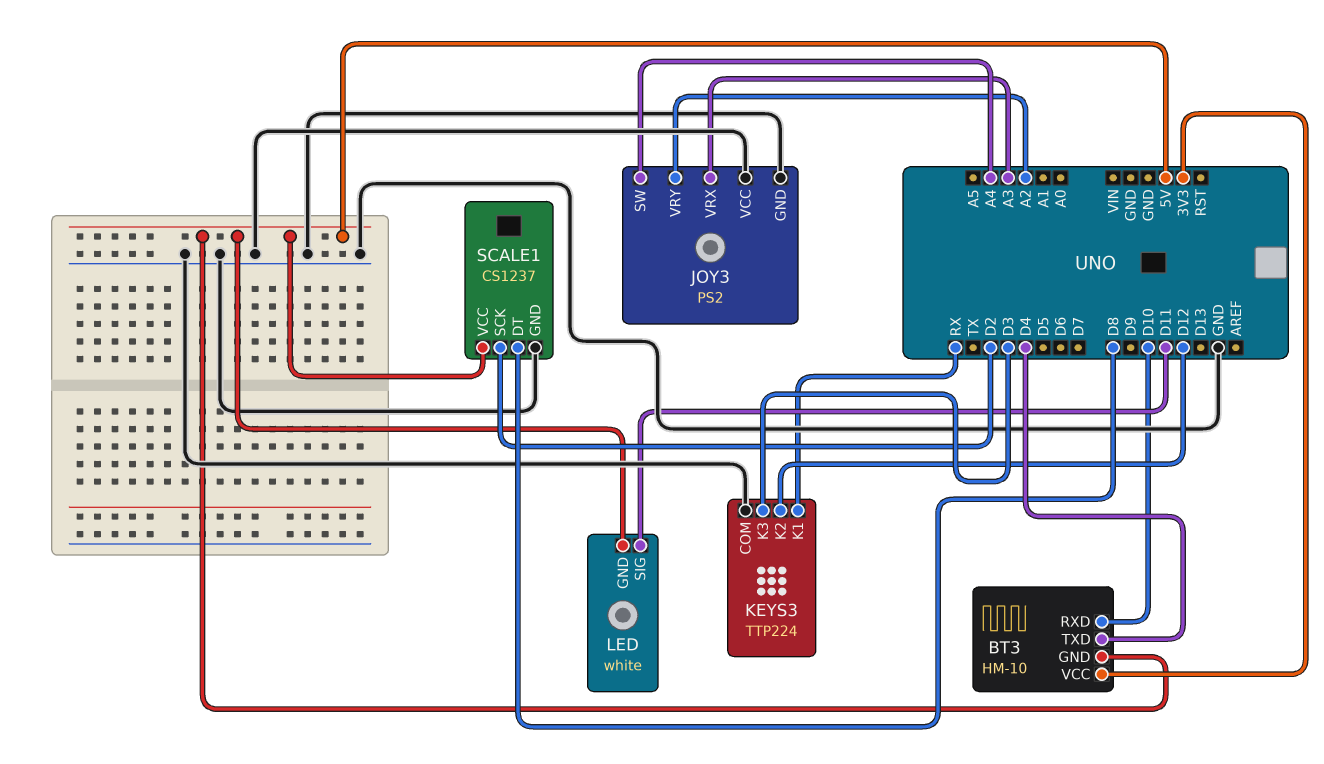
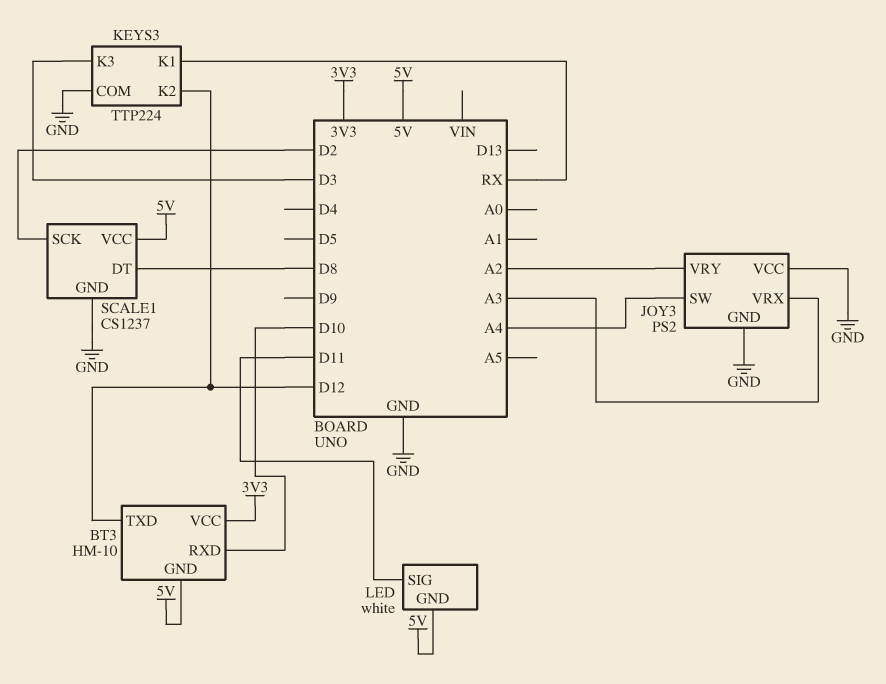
BT3 pin TXD: D4 -> D12

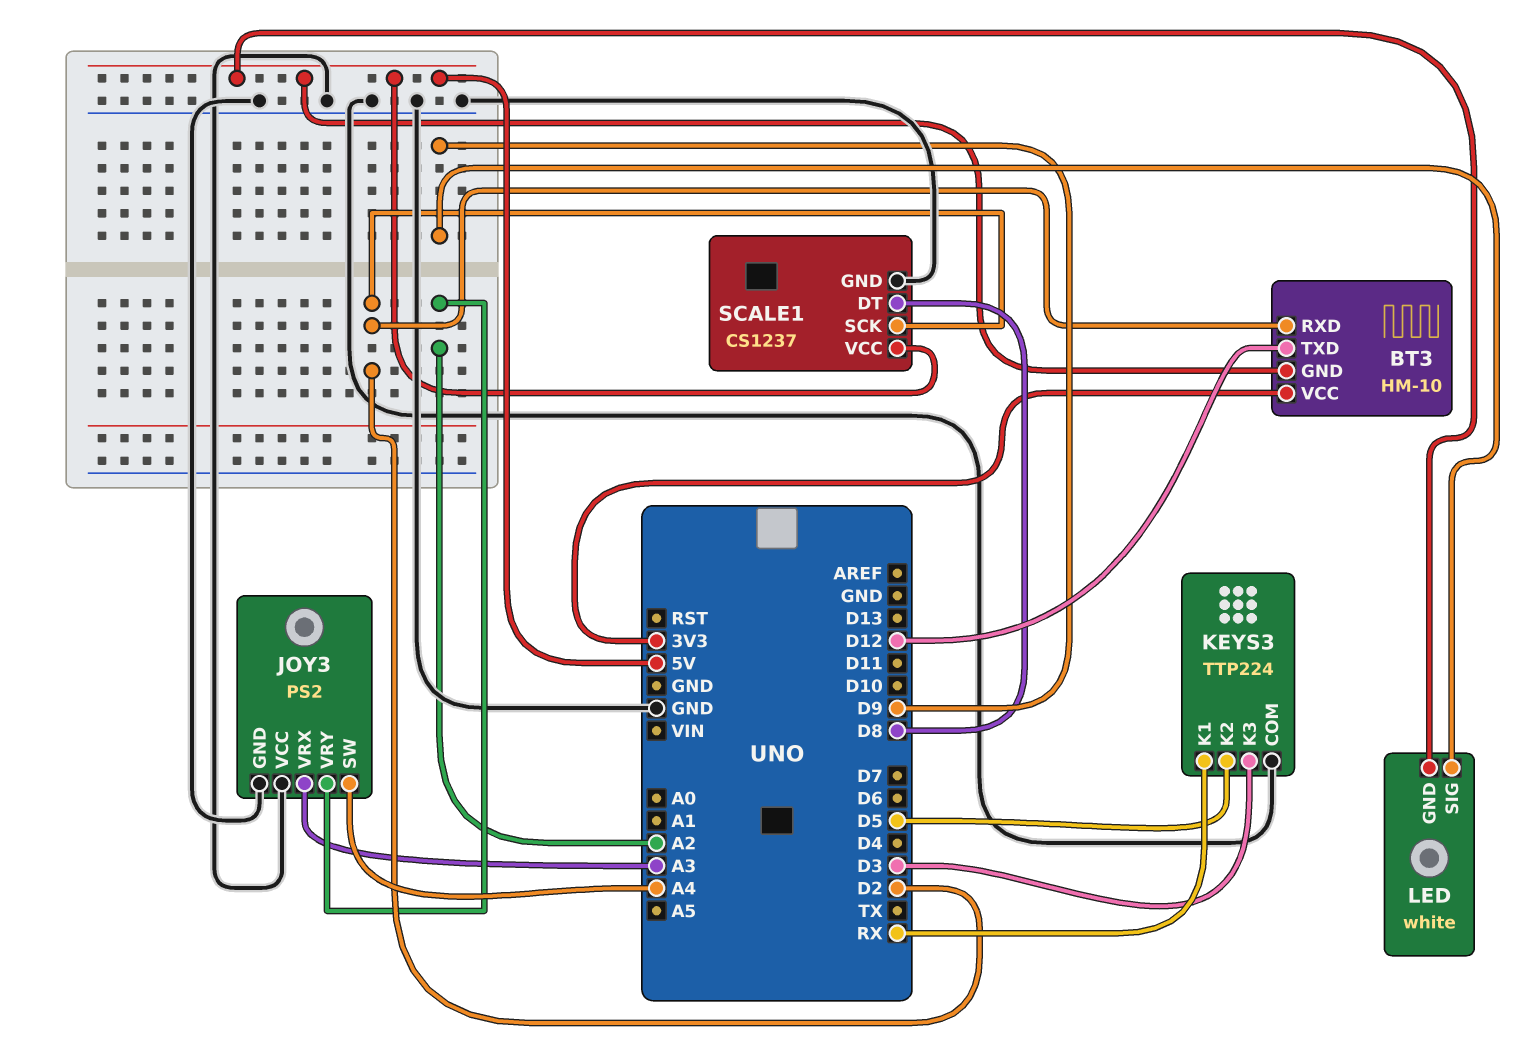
BT3 pin RXD: D10 -> D2
KEYS3 pin K2: D12 -> D5
LED pin SIG: D11 -> D9

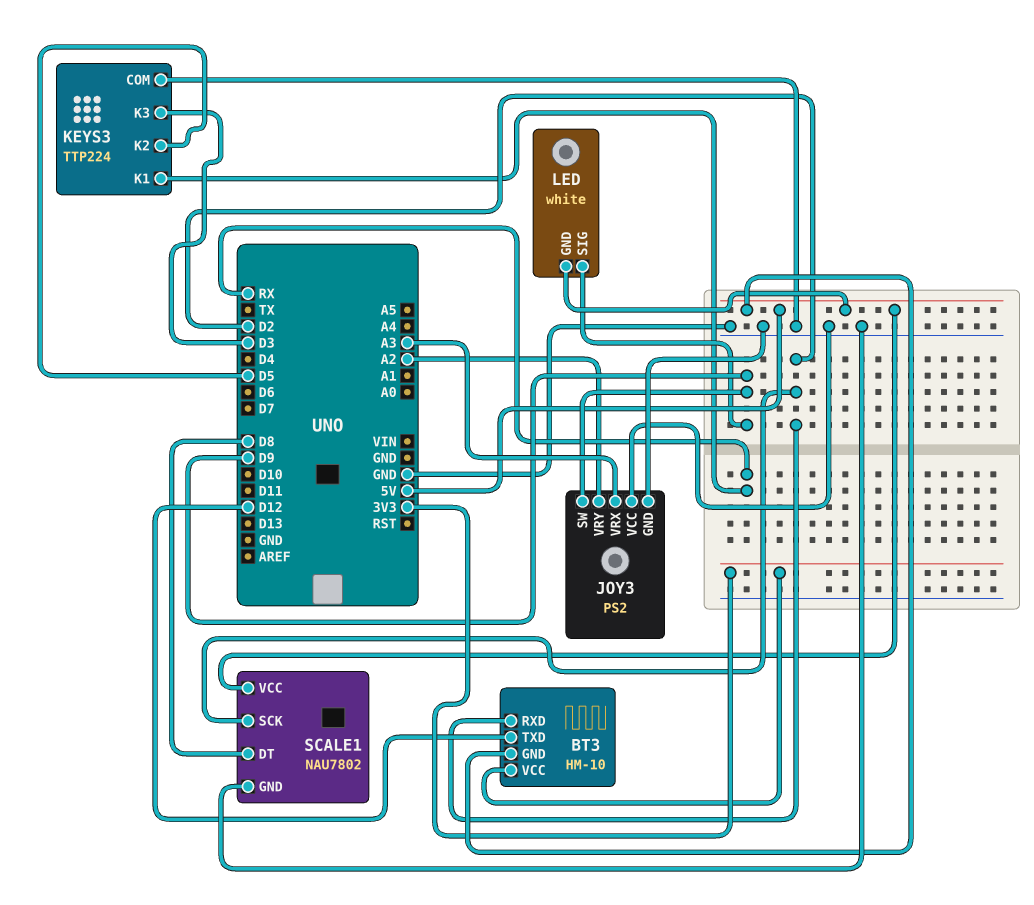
JOY3 pin SW: A4 -> D9
SCALE1: CS1237 -> NAU7802

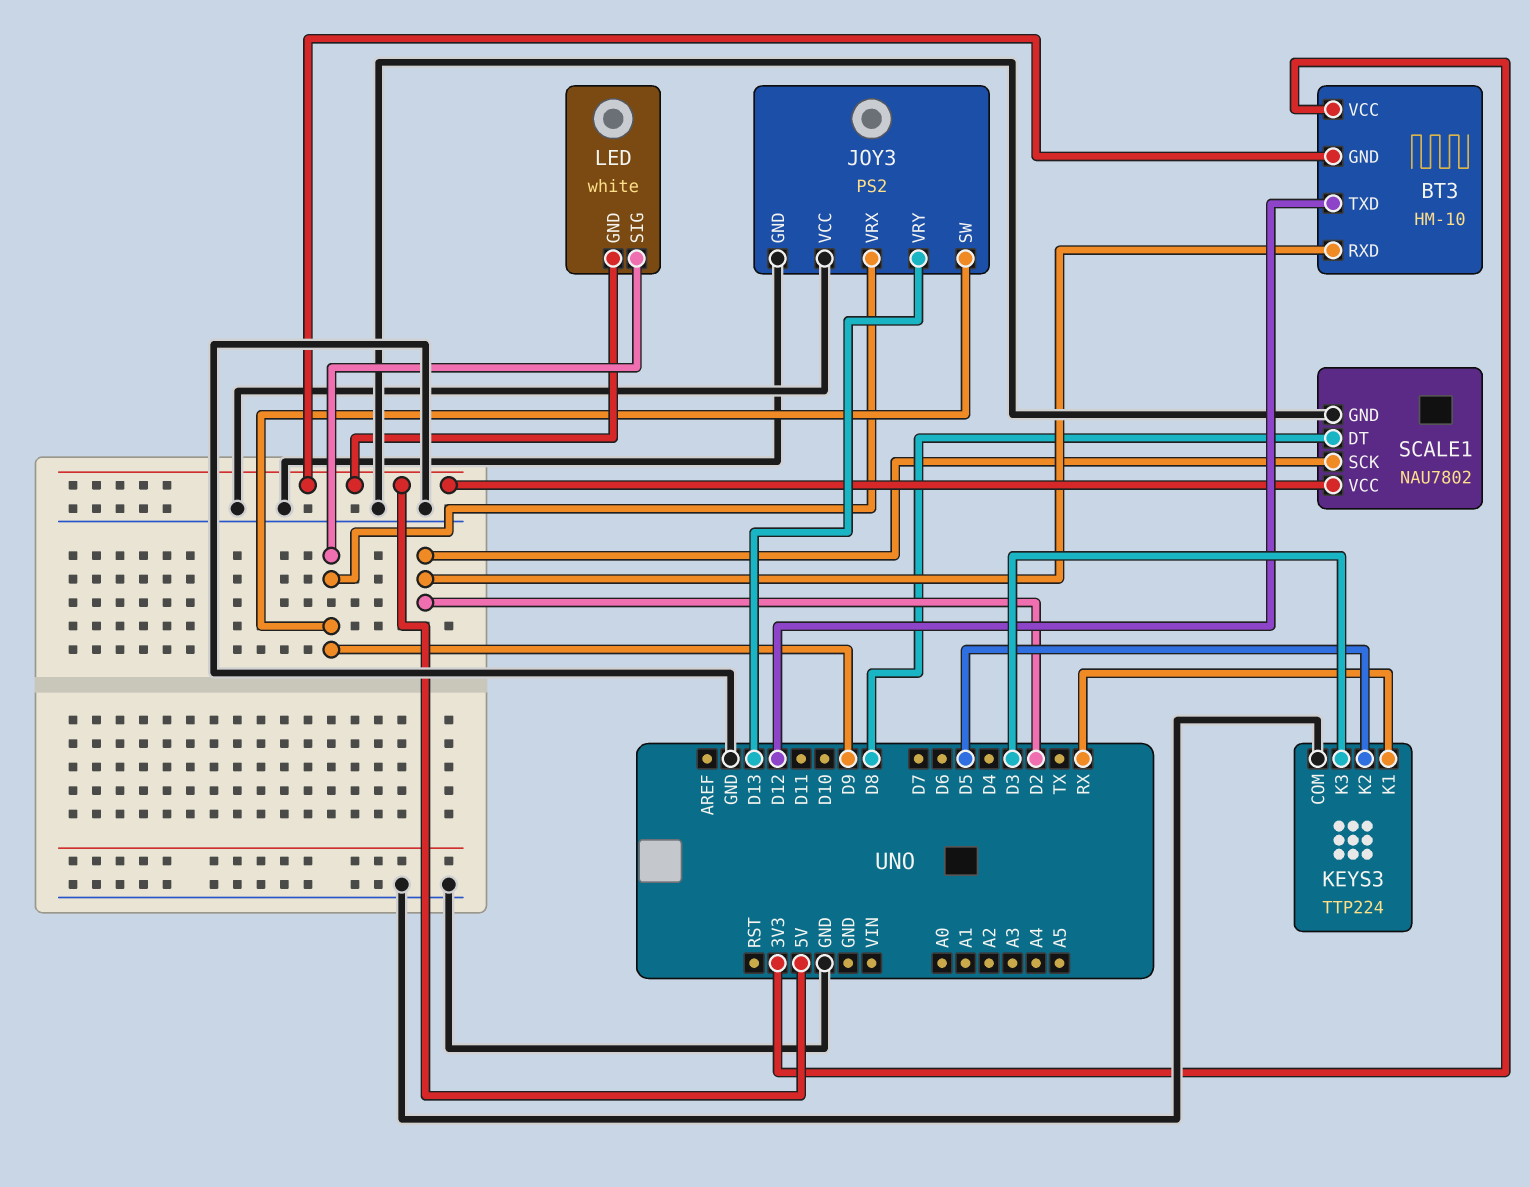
JOY3 pin VRX: A3 -> D9
JOY3 pin VRY: A2 -> D13

